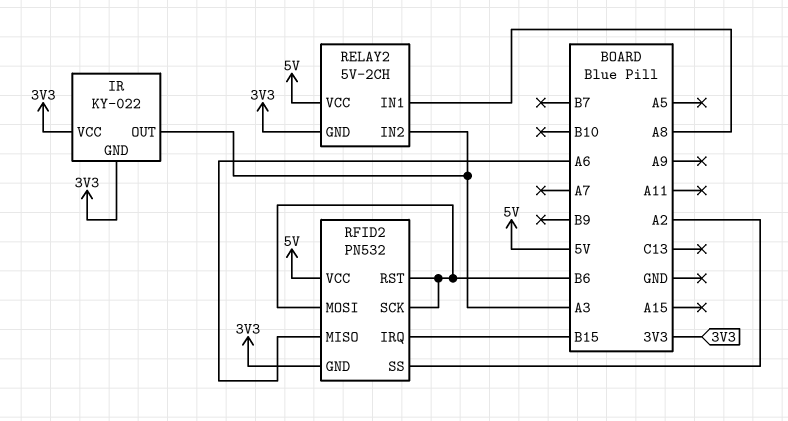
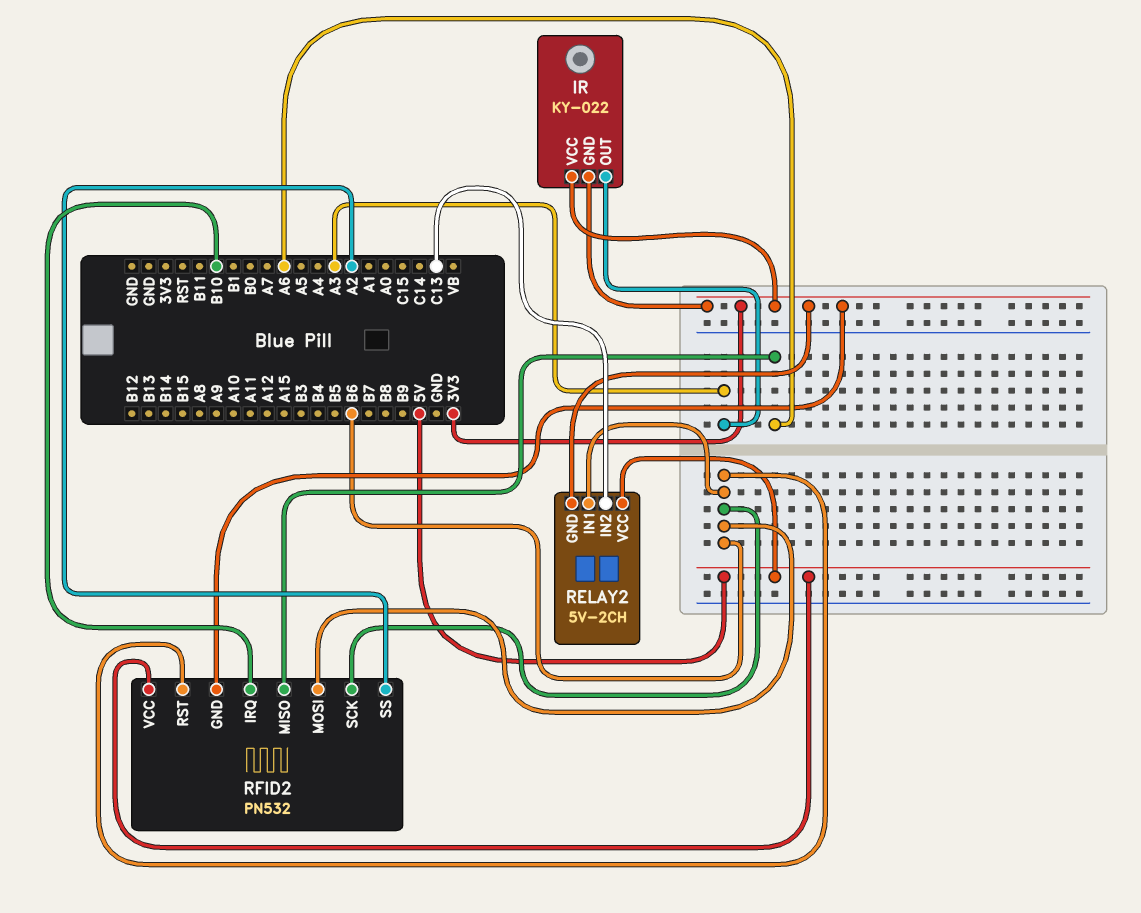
RELAY2 pin IN1: A8 -> B6
RELAY2 pin IN2: A3 -> C13
RFID2 pin IRQ: B15 -> B10

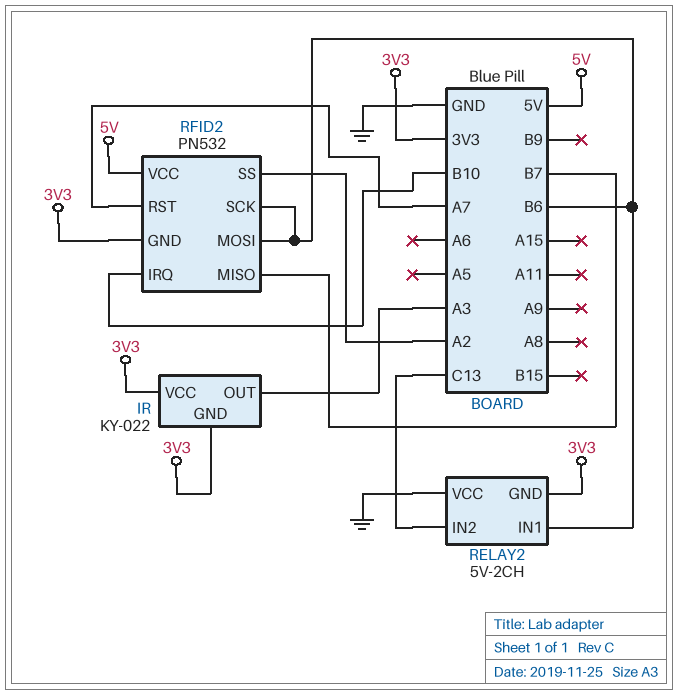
RELAY2 pin VCC: 5V -> GND
RFID2 pin MISO: A6 -> B7
RFID2 pin RST: B6 -> A7

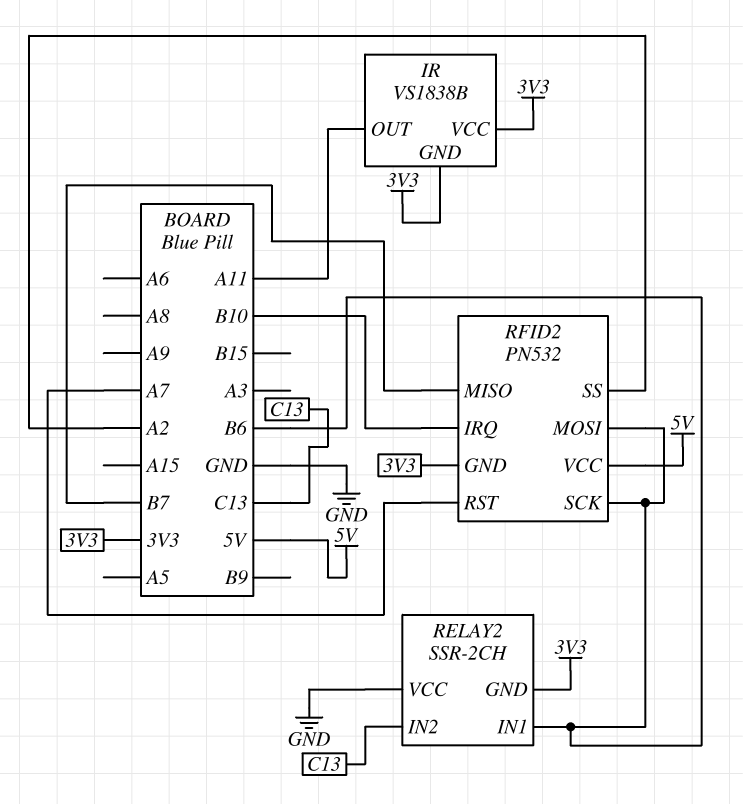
IR: KY-022 -> VS1838B
IR pin OUT: A3 -> A11
RELAY2: 5V-2CH -> SSR-2CH

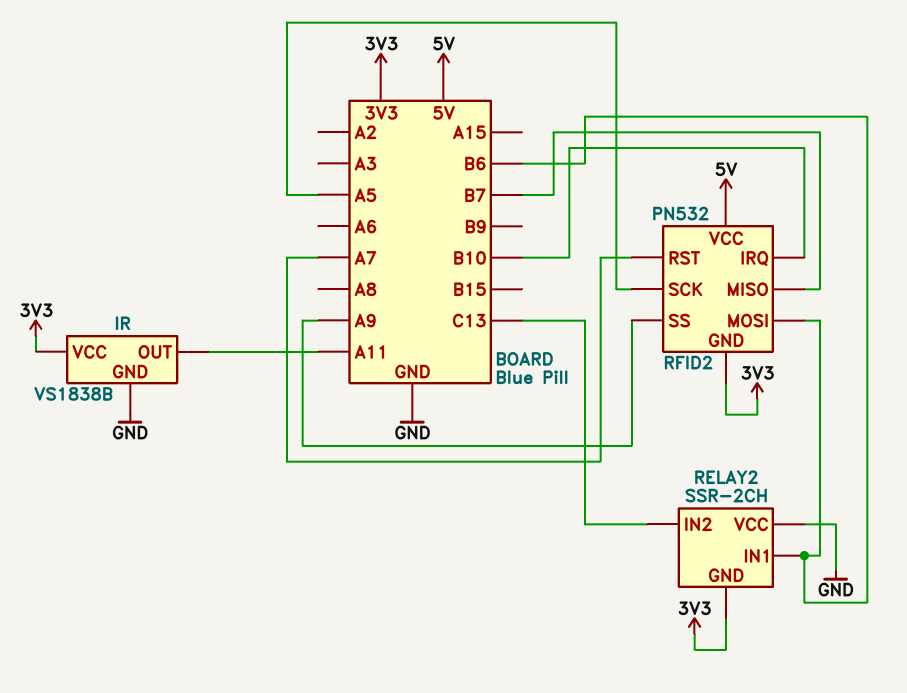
IR pin GND: 3V3 -> GND
RFID2 pin SCK: B6 -> A5
RFID2 pin SS: A2 -> A9

